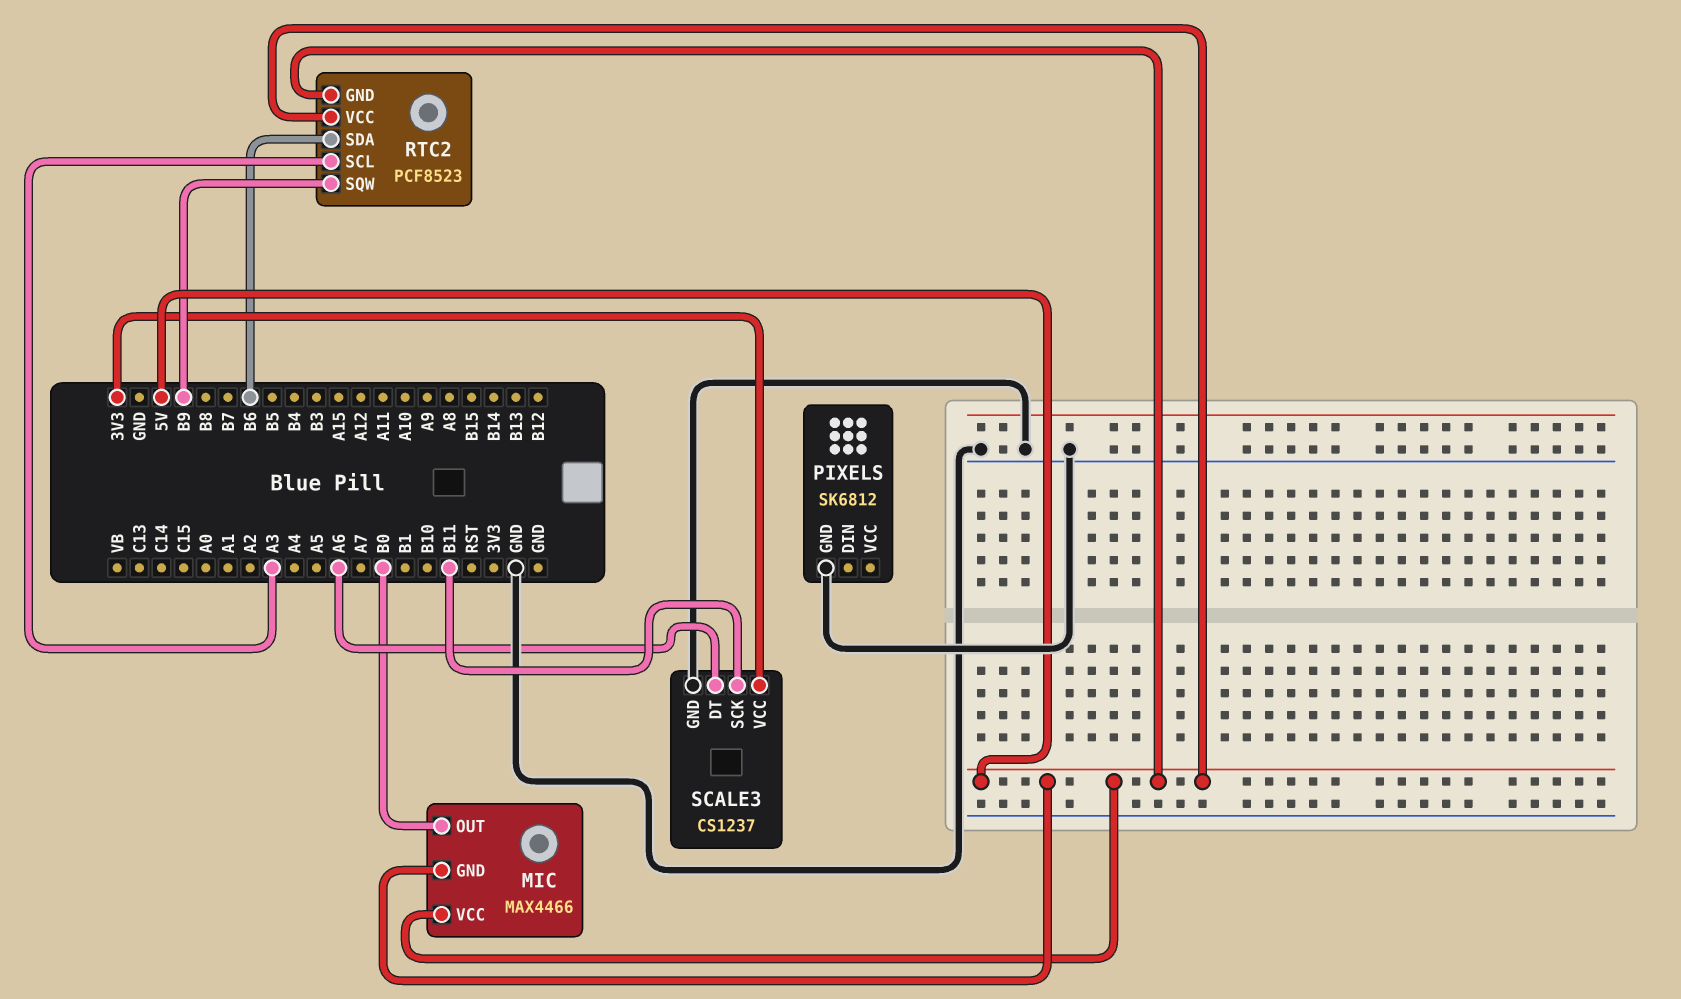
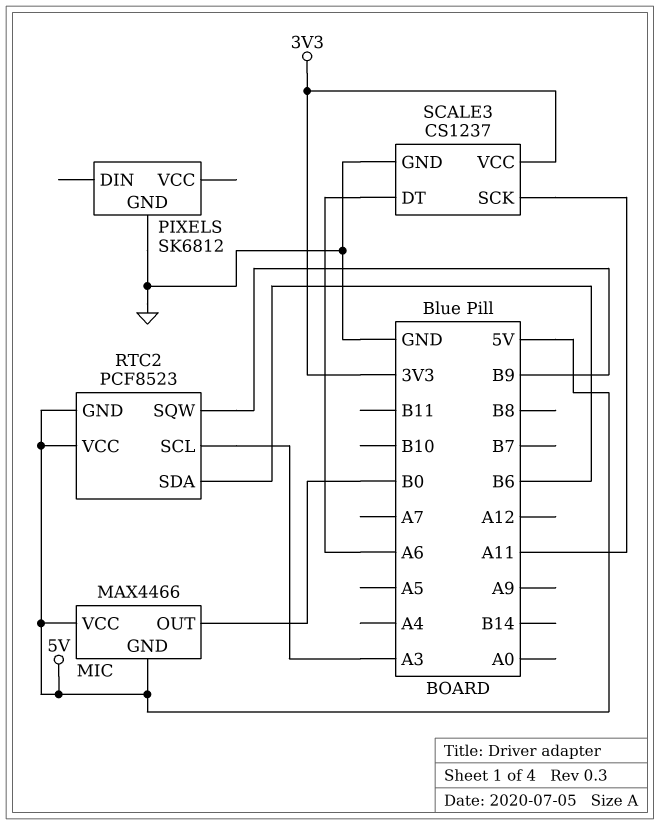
SCALE3 pin SCK: B11 -> A11

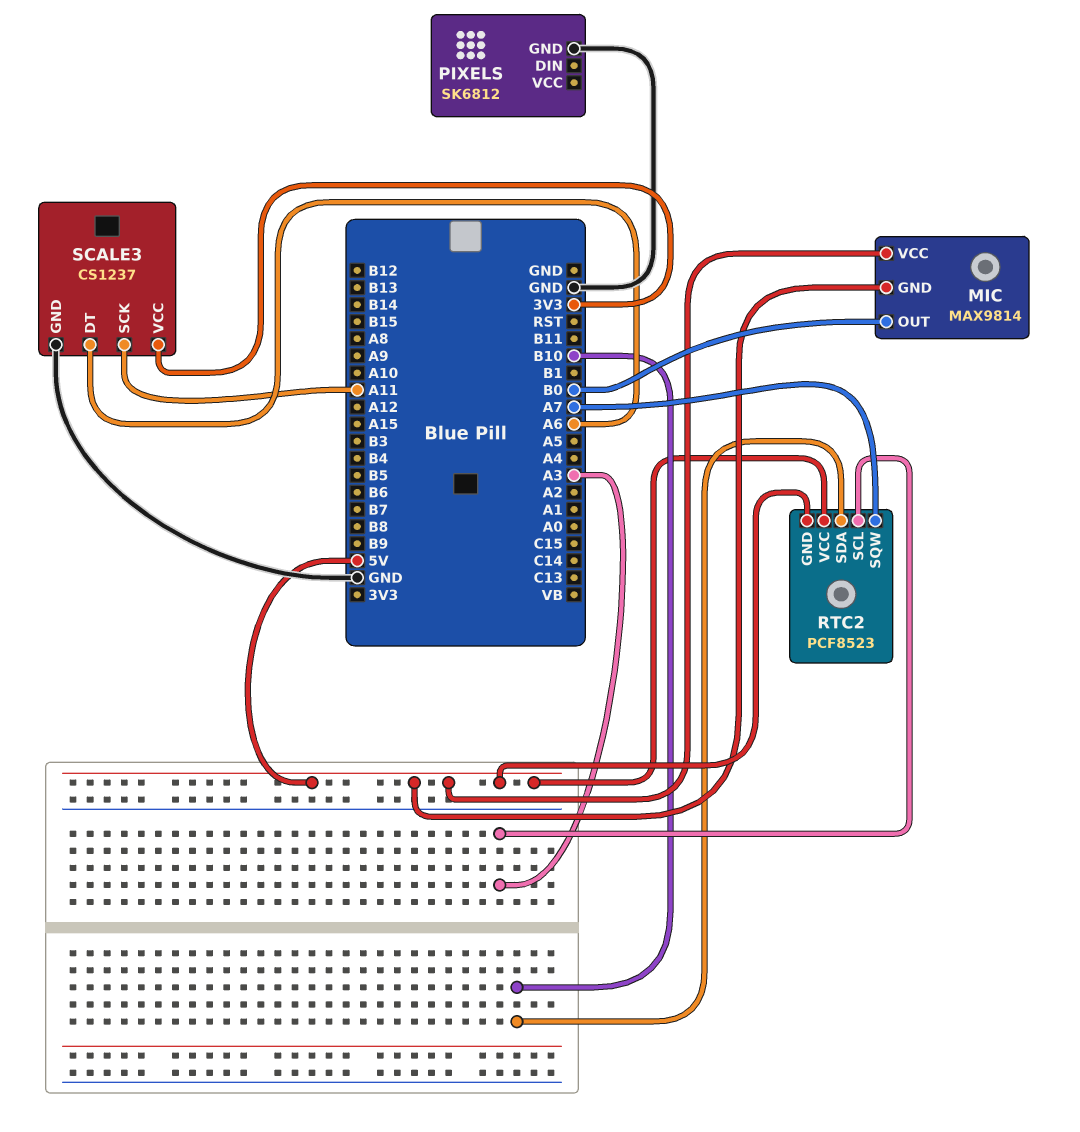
MIC: MAX4466 -> MAX9814
RTC2 pin SDA: B6 -> B10
RTC2 pin SQW: B9 -> A7

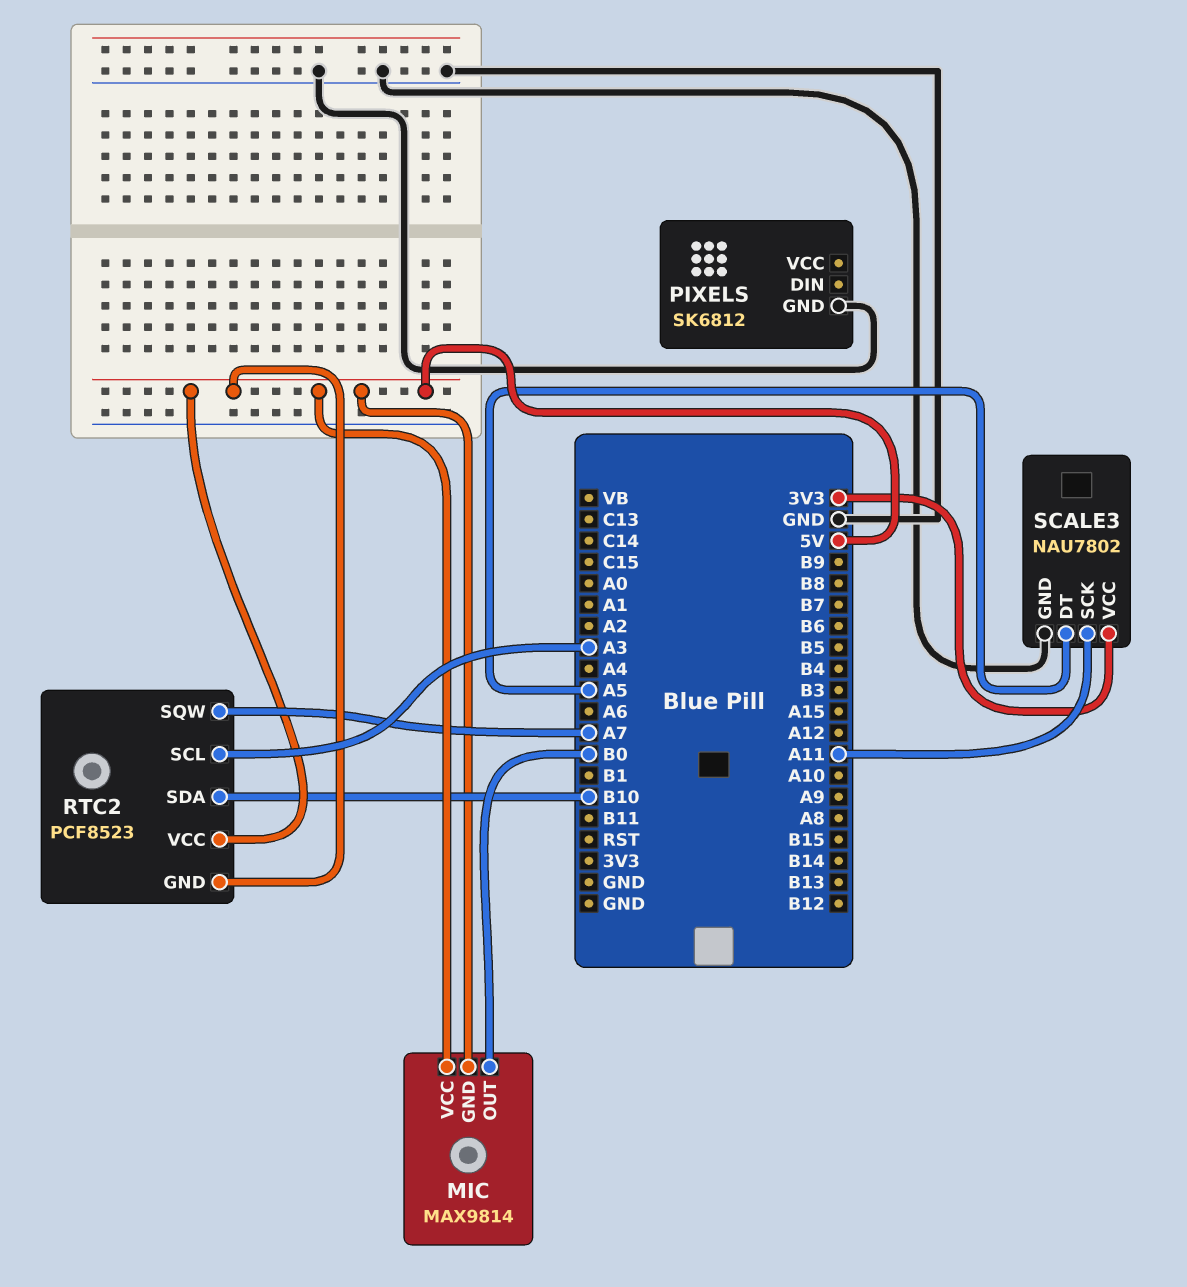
SCALE3: CS1237 -> NAU7802
SCALE3 pin DT: A6 -> A5

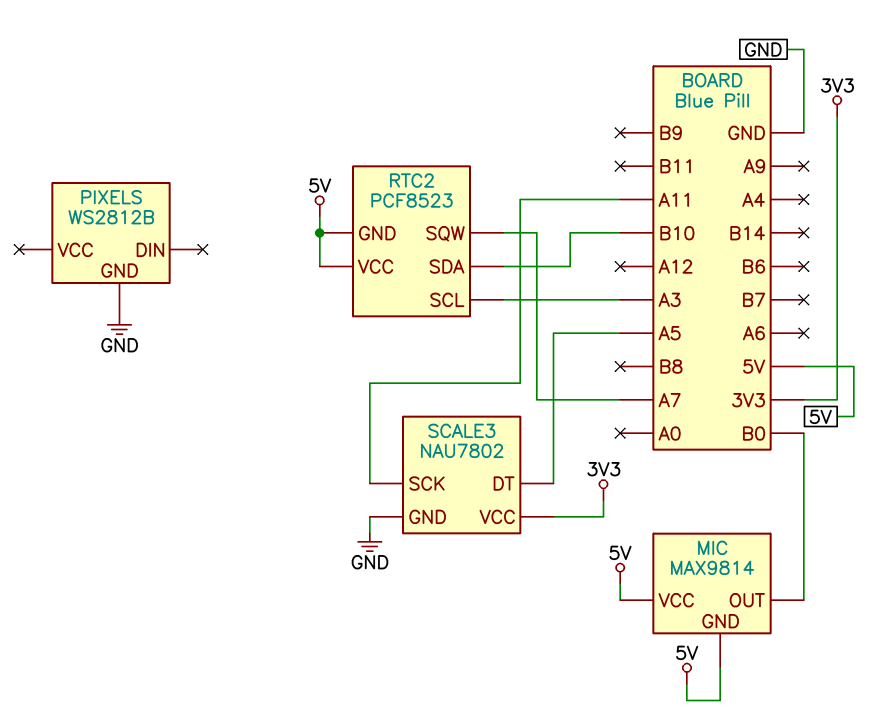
PIXELS: SK6812 -> WS2812B

